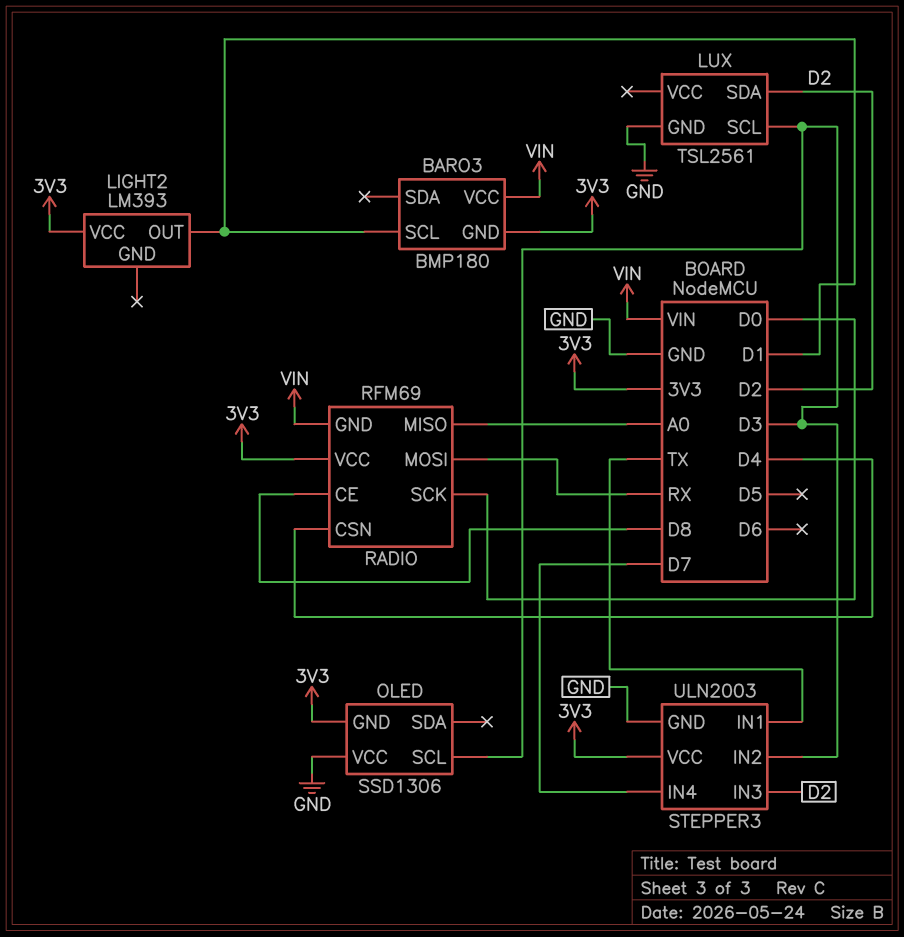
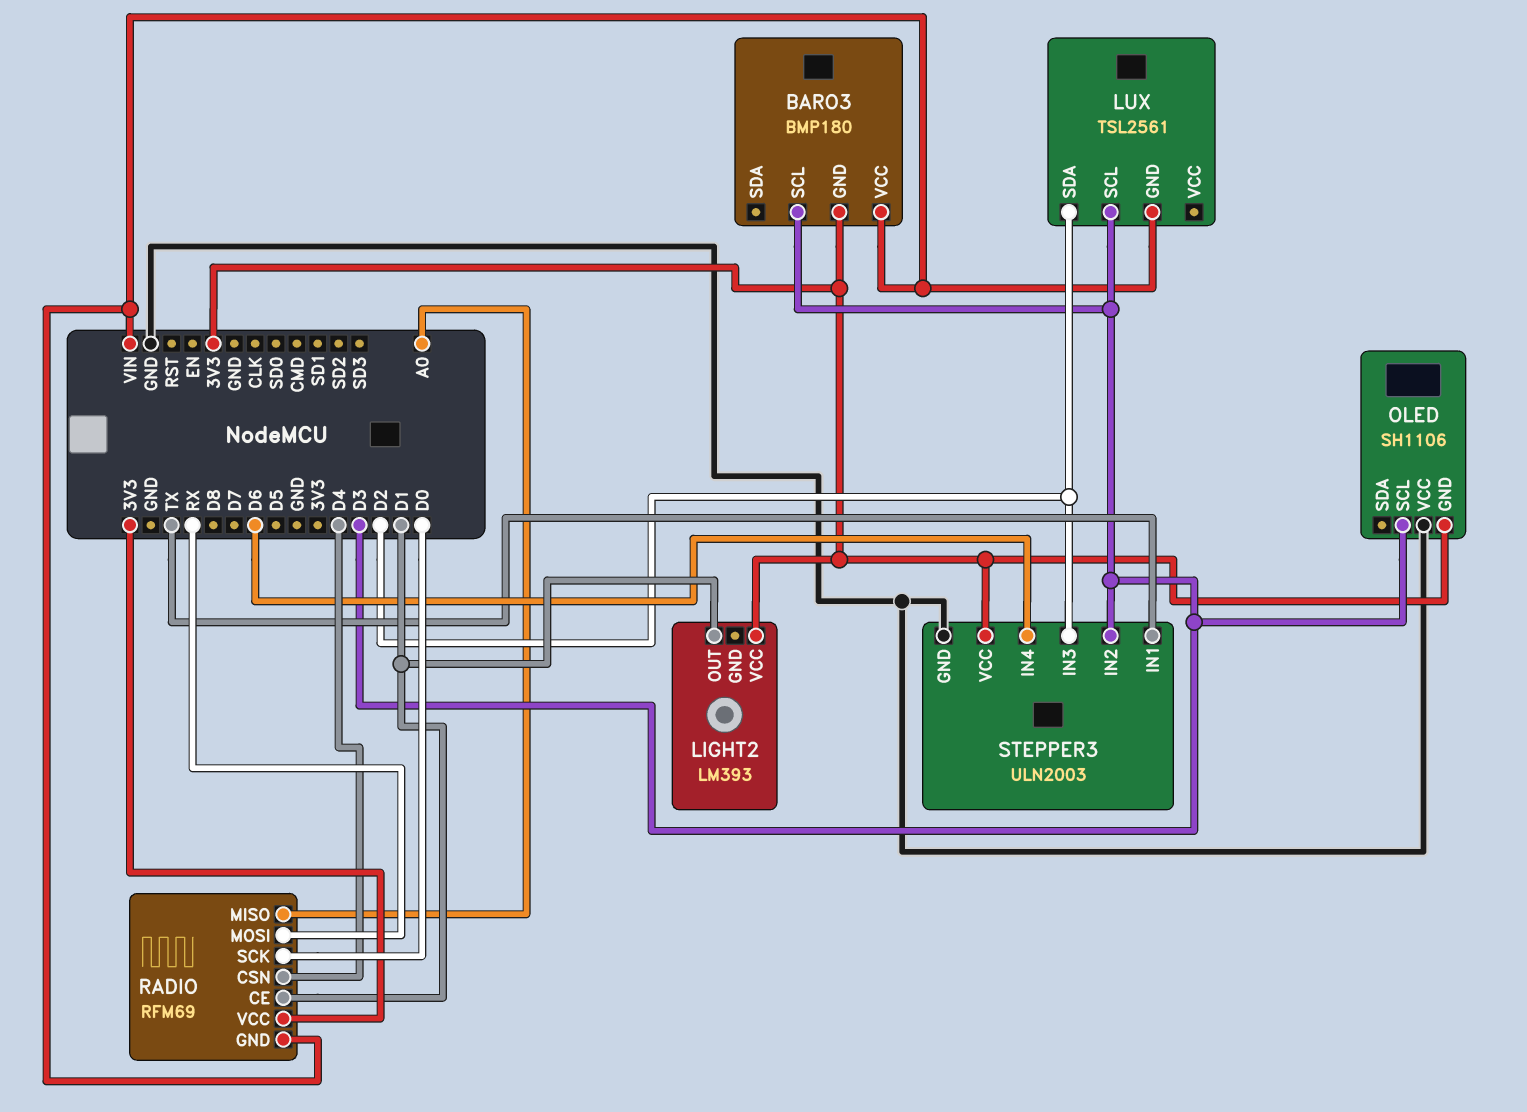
BARO3 pin SCL: D1 -> D3
LUX pin GND: GND -> VIN
OLED: SSD1306 -> SH1106
RADIO pin CE: D8 -> D1
STEPPER3 pin IN4: D7 -> D6

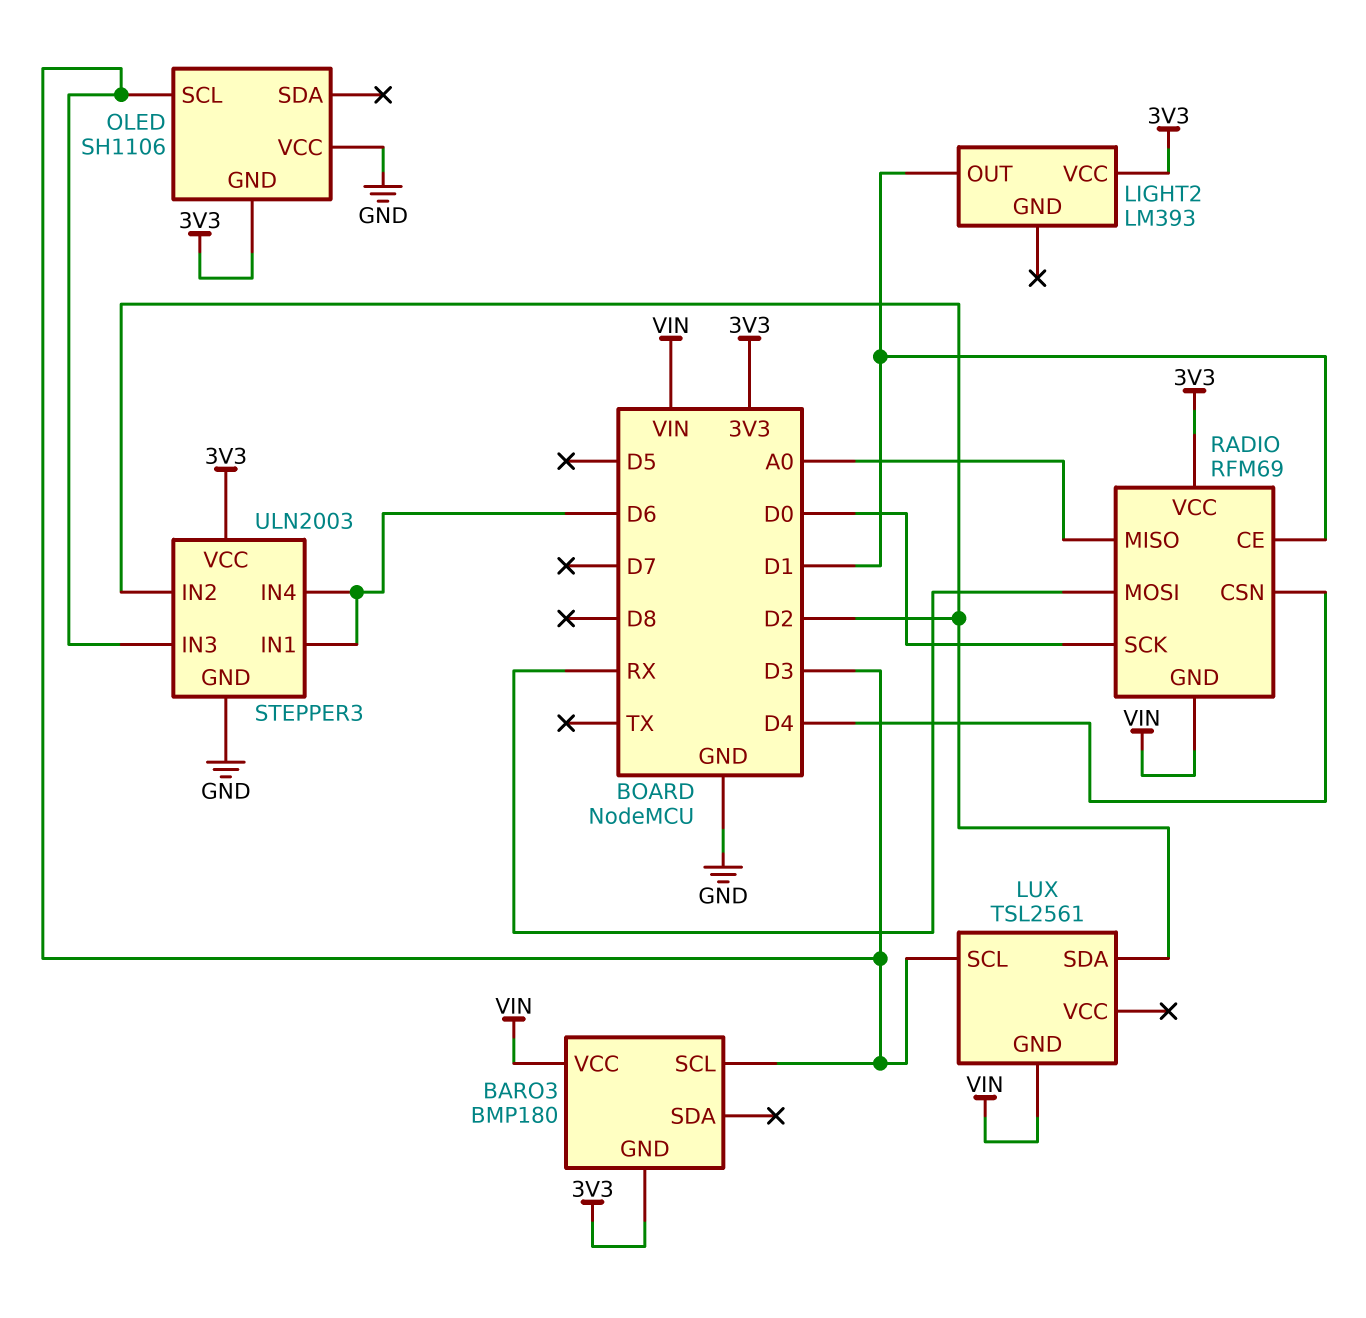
STEPPER3 pin IN1: TX -> D6
STEPPER3 pin IN2: D3 -> D2
STEPPER3 pin IN3: D2 -> D3

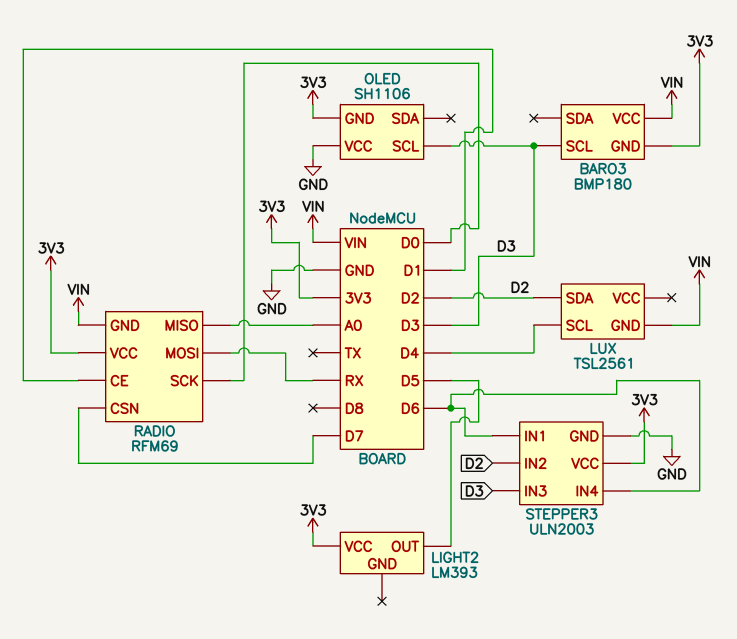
LIGHT2 pin OUT: D1 -> D5
LUX pin SCL: D3 -> D4
RADIO pin CSN: D4 -> D7

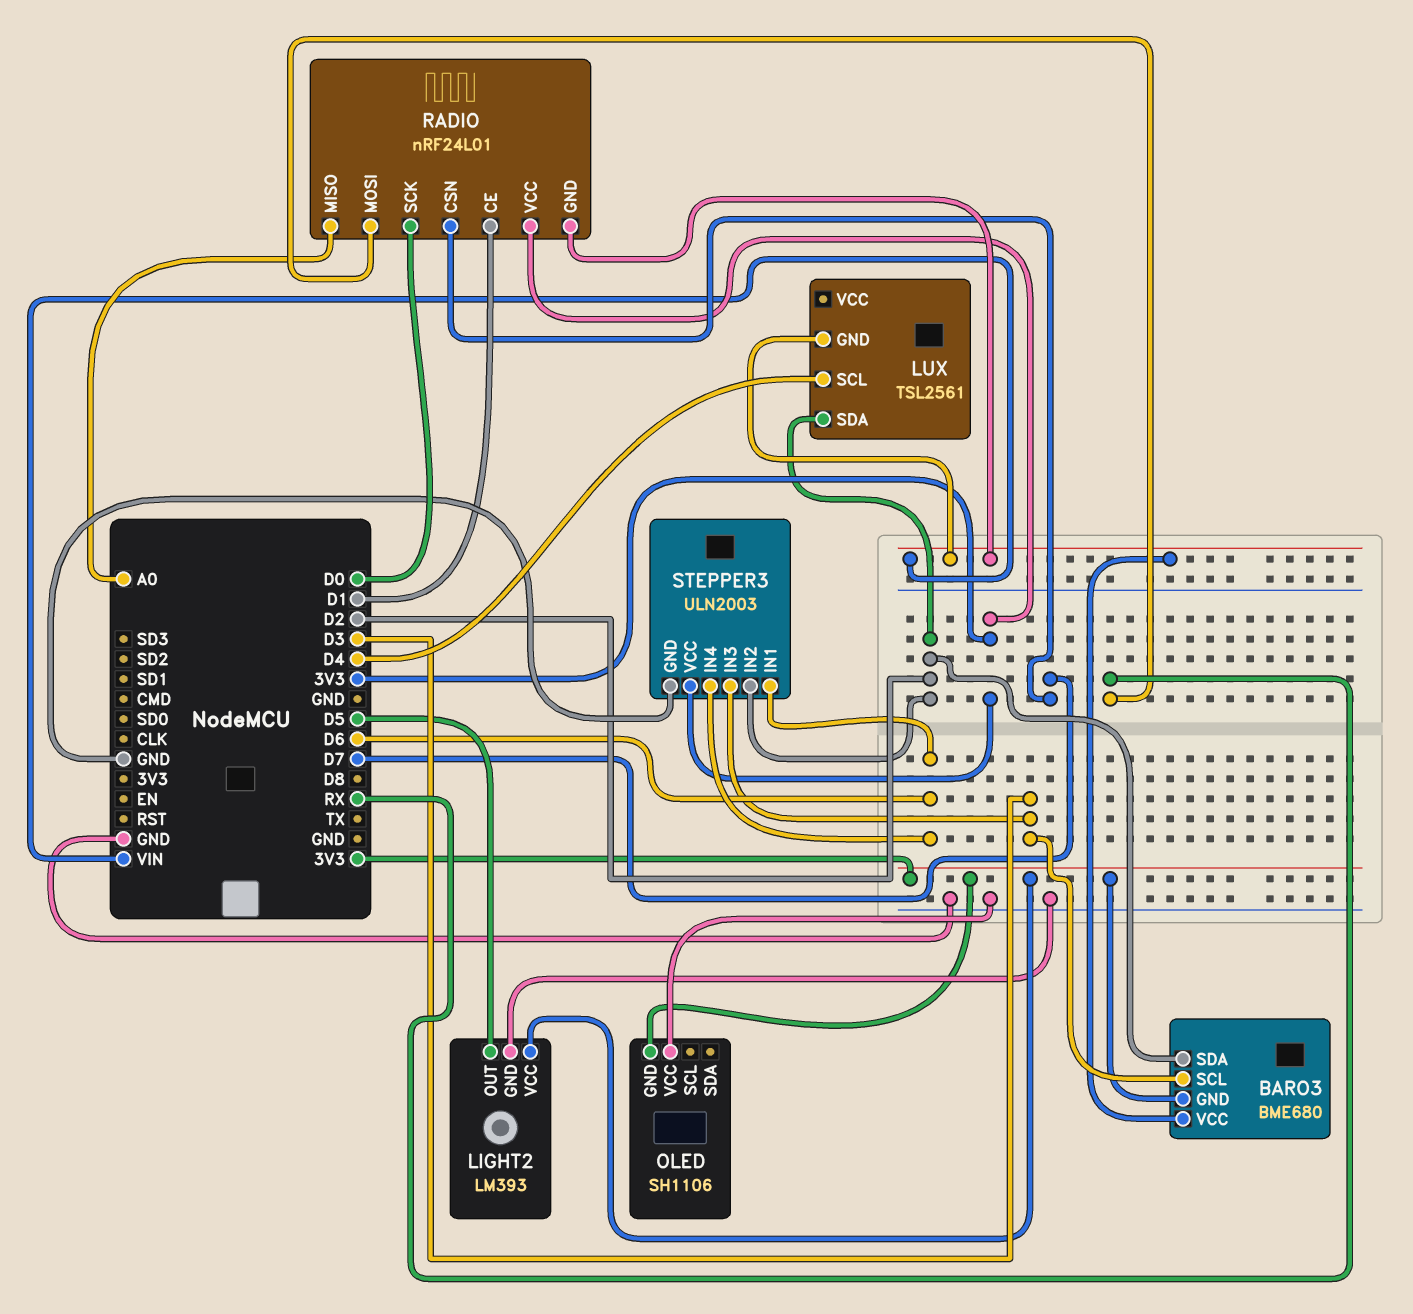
BARO3: BMP180 -> BME680
BARO3 pin SDA: none -> D2
LIGHT2 pin GND: none -> GND
OLED pin SCL: D3 -> none
RADIO: RFM69 -> nRF24L01

